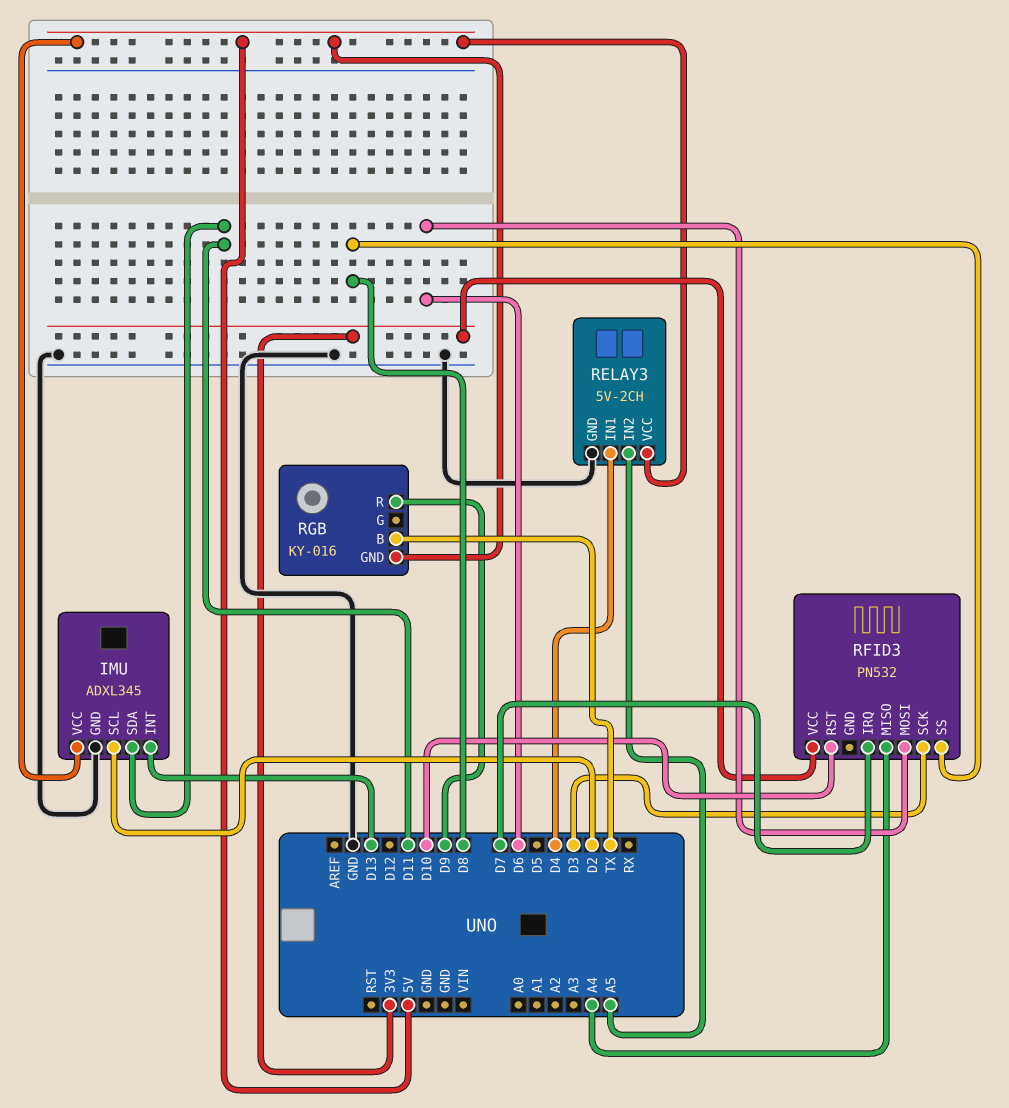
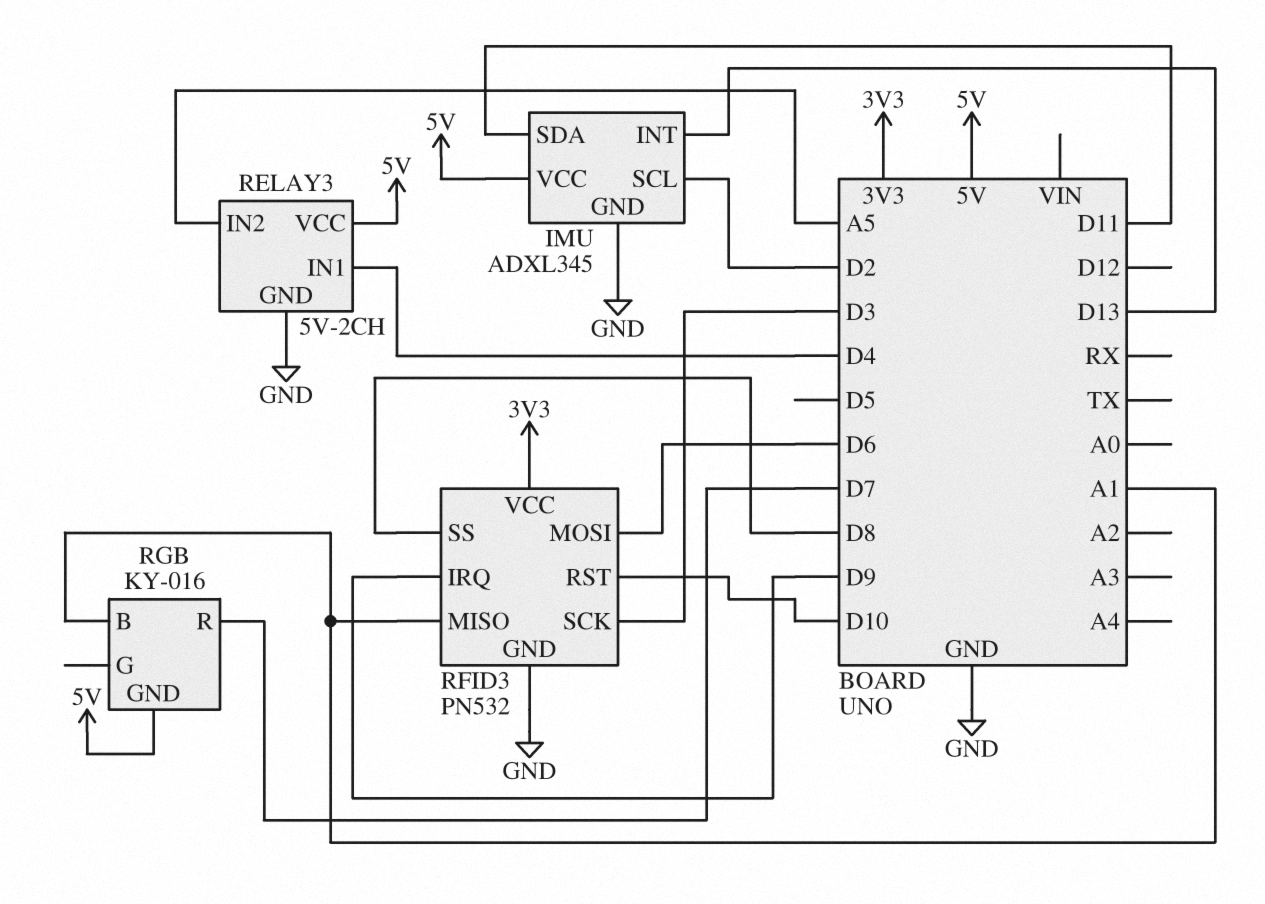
RFID3 pin GND: none -> GND
RFID3 pin IRQ: D7 -> D9
RFID3 pin MISO: A4 -> A1
RGB pin B: TX -> A1
RGB pin R: D9 -> D7

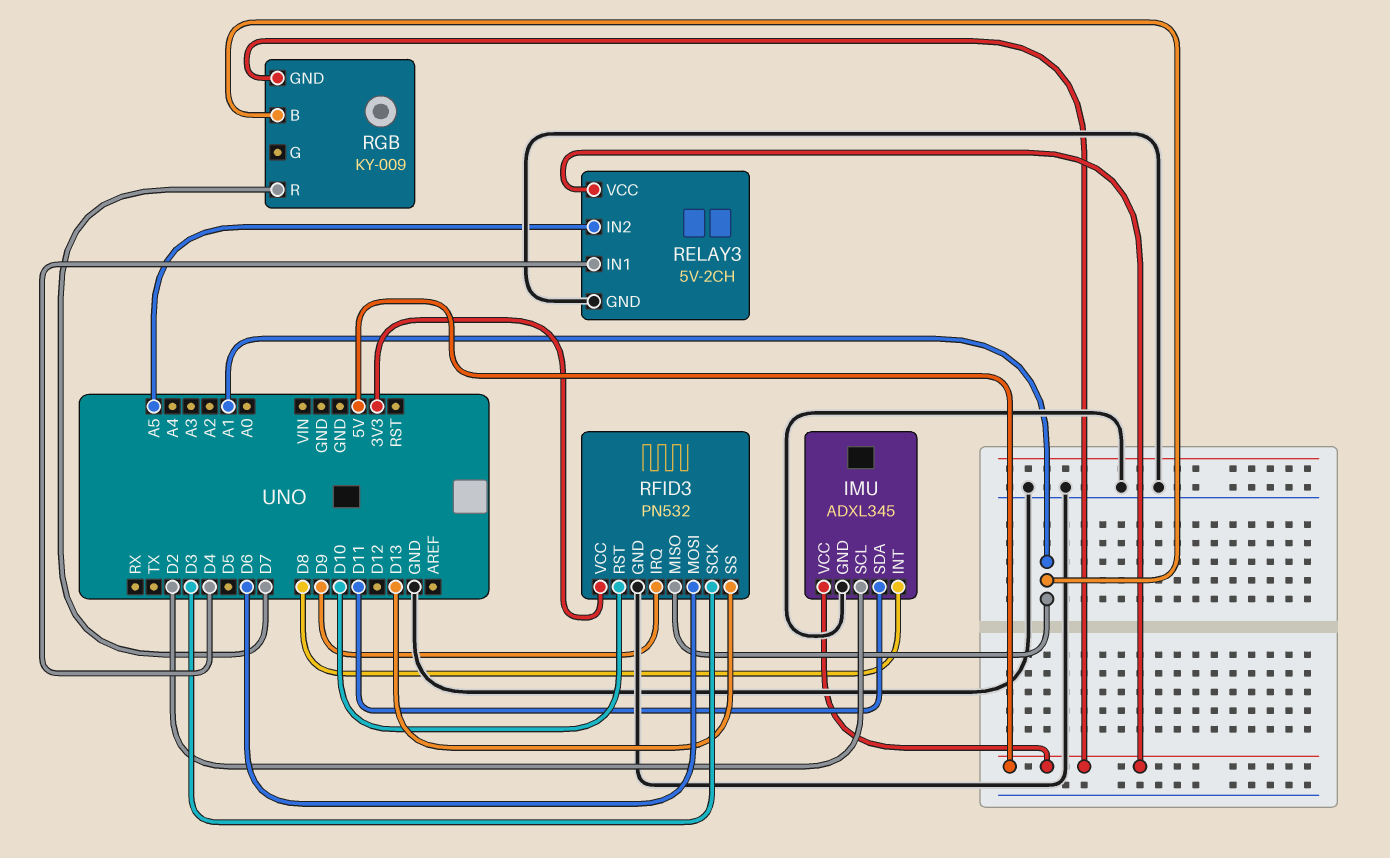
IMU pin INT: D13 -> D8
RFID3 pin SS: D8 -> D13
RGB: KY-016 -> KY-009

